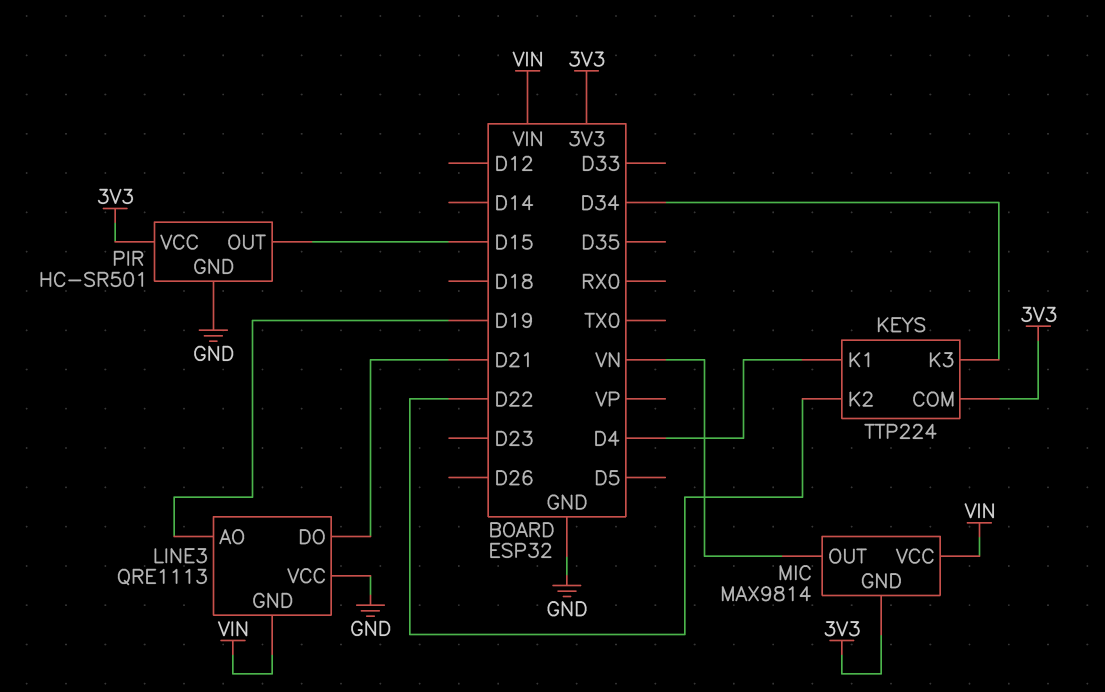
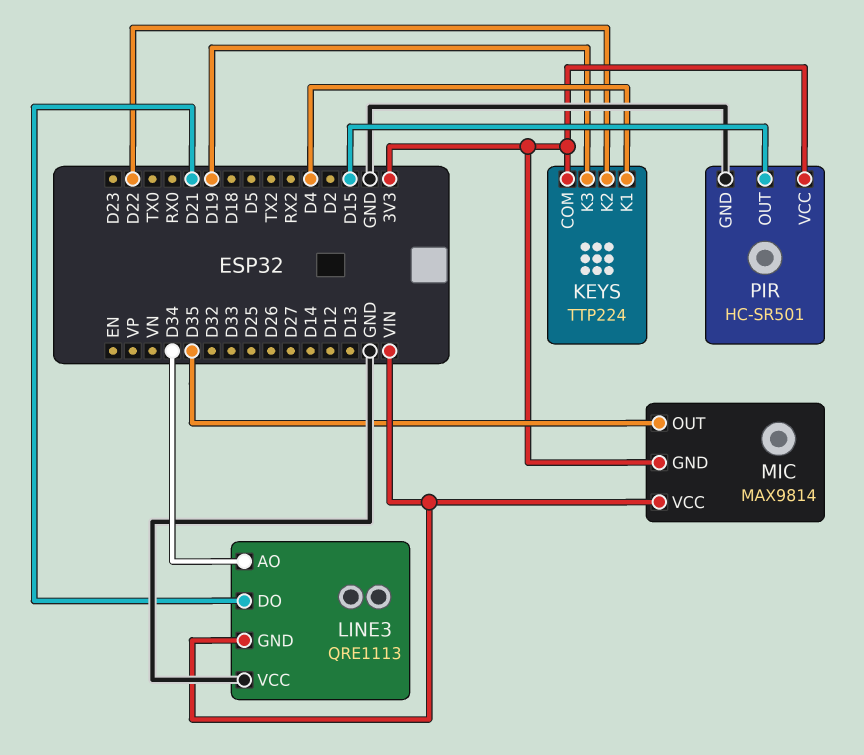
KEYS pin K3: D34 -> D19
LINE3 pin AO: D19 -> D34
MIC pin OUT: VN -> D35

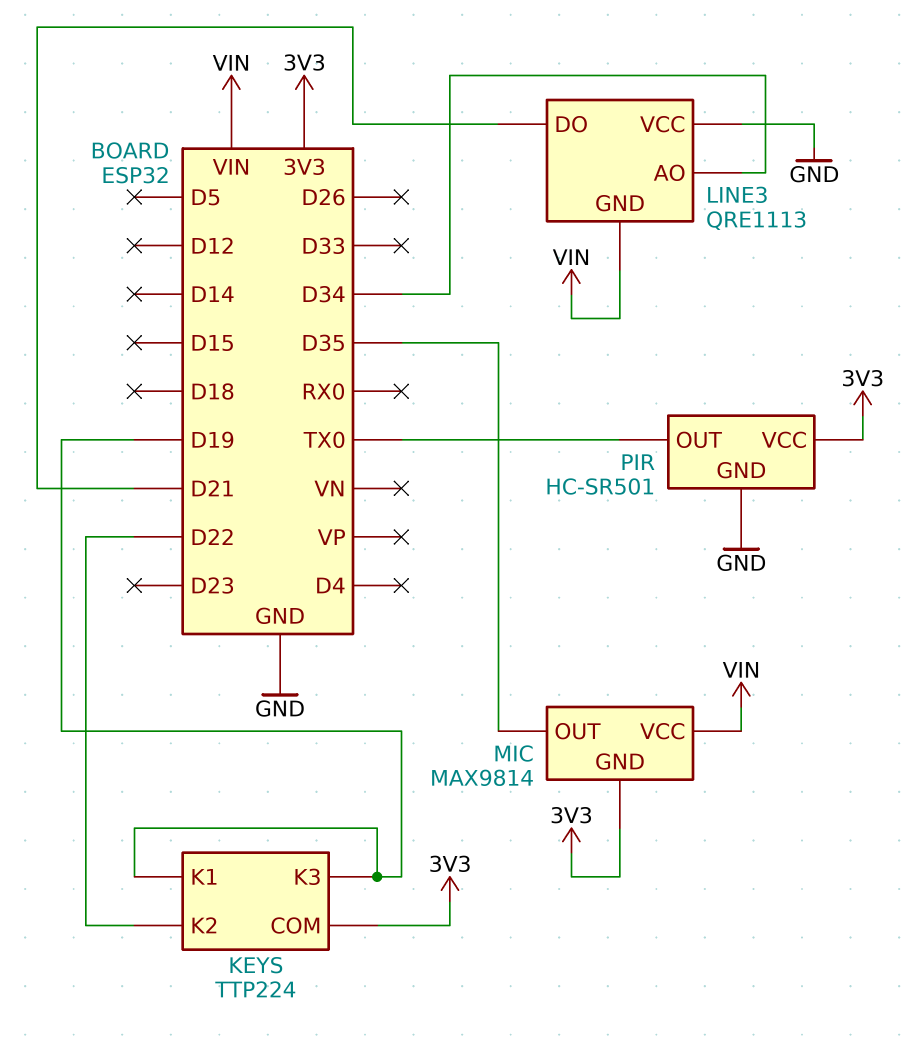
KEYS pin K1: D4 -> D19
PIR pin OUT: D15 -> TX0

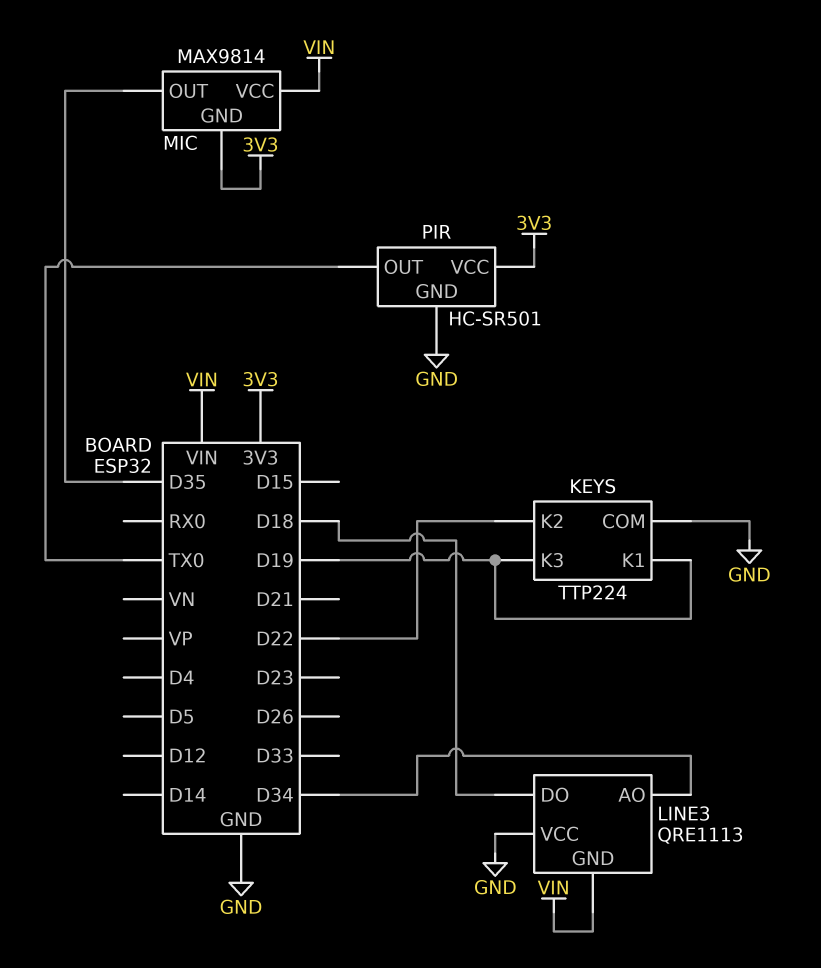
KEYS pin COM: 3V3 -> GND
LINE3 pin DO: D21 -> D18

